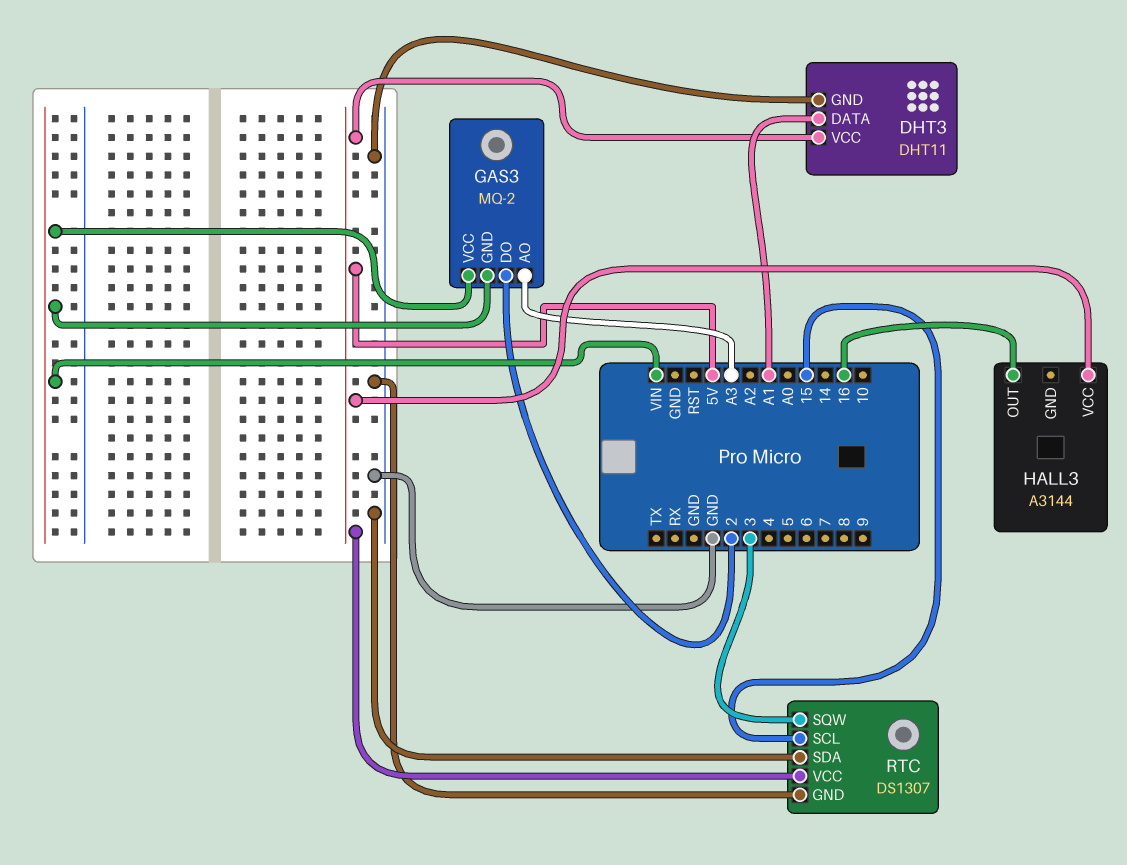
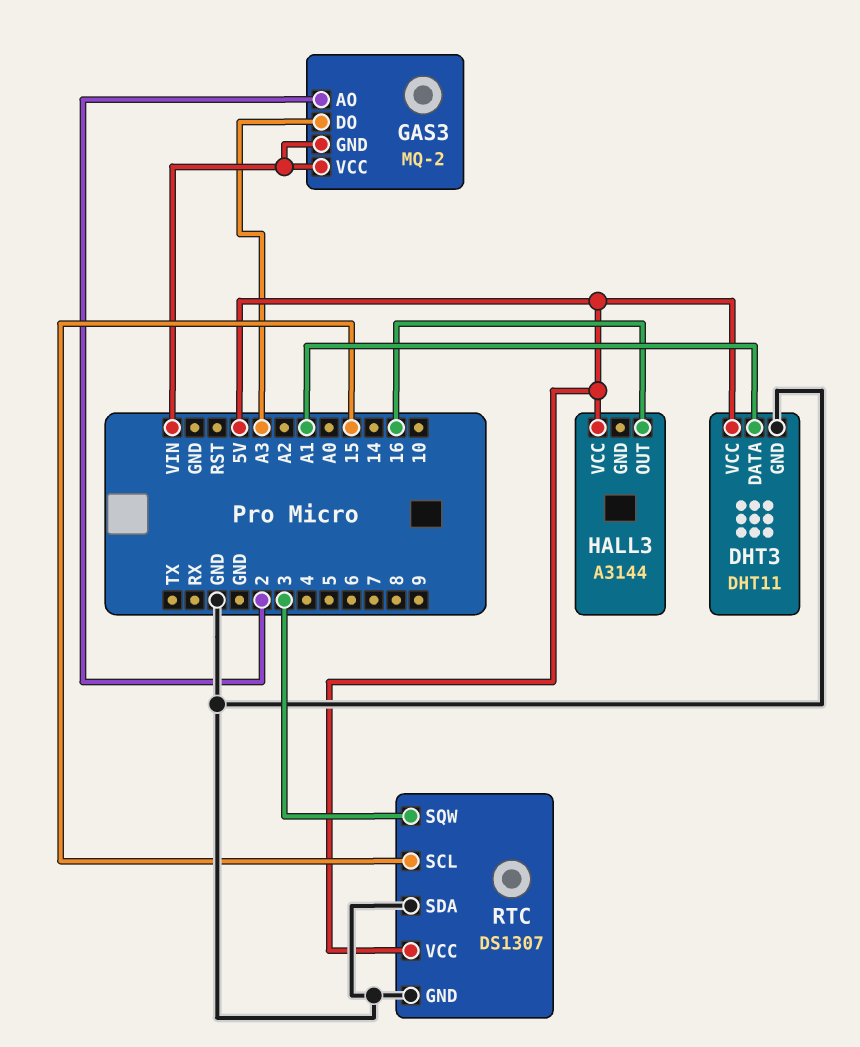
GAS3 pin AO: A3 -> 2
GAS3 pin DO: 2 -> A3

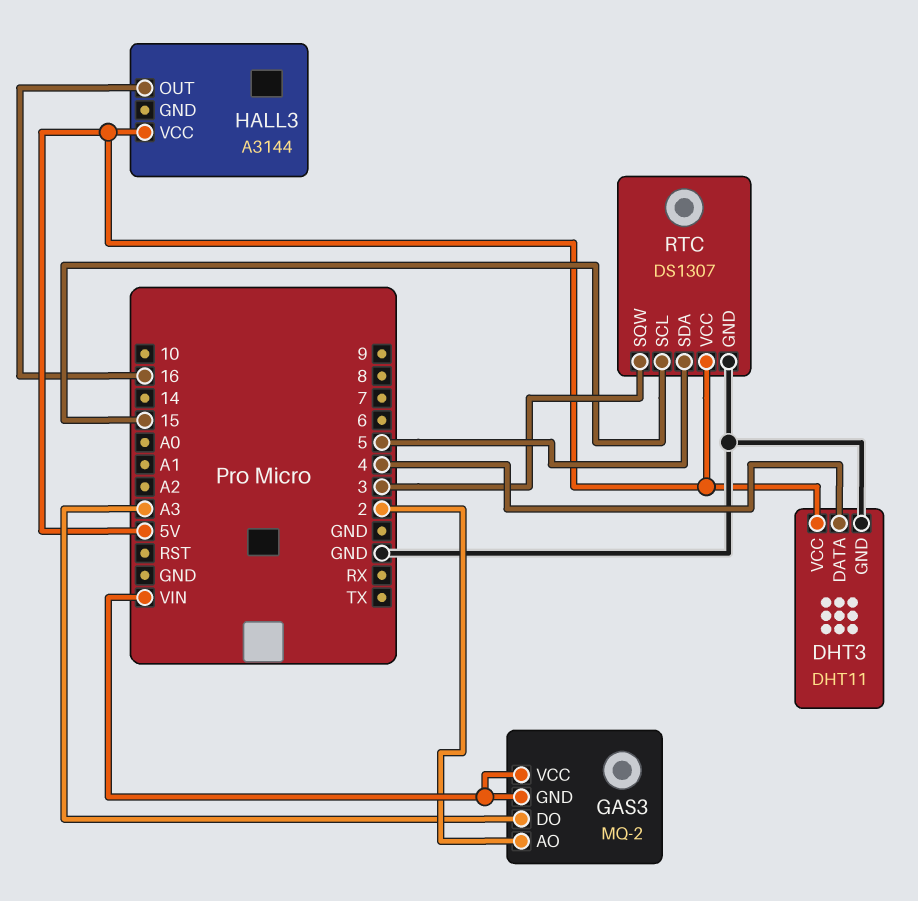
DHT3 pin DATA: A1 -> 4
RTC pin SDA: GND -> 5

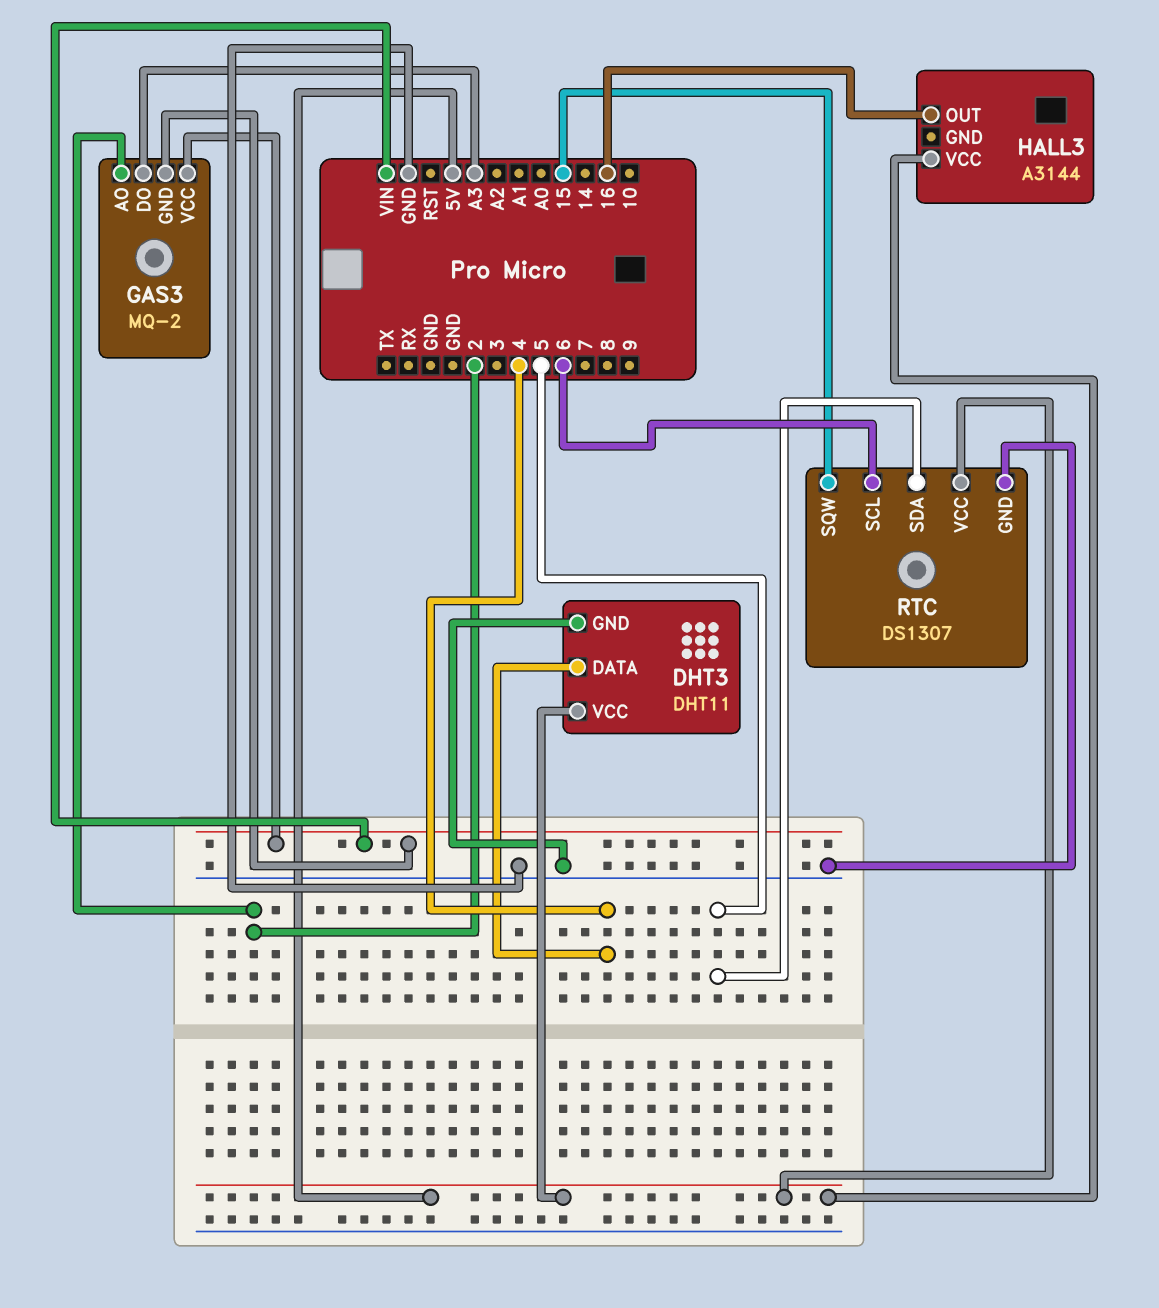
RTC pin SCL: 15 -> 6
RTC pin SQW: 3 -> 15

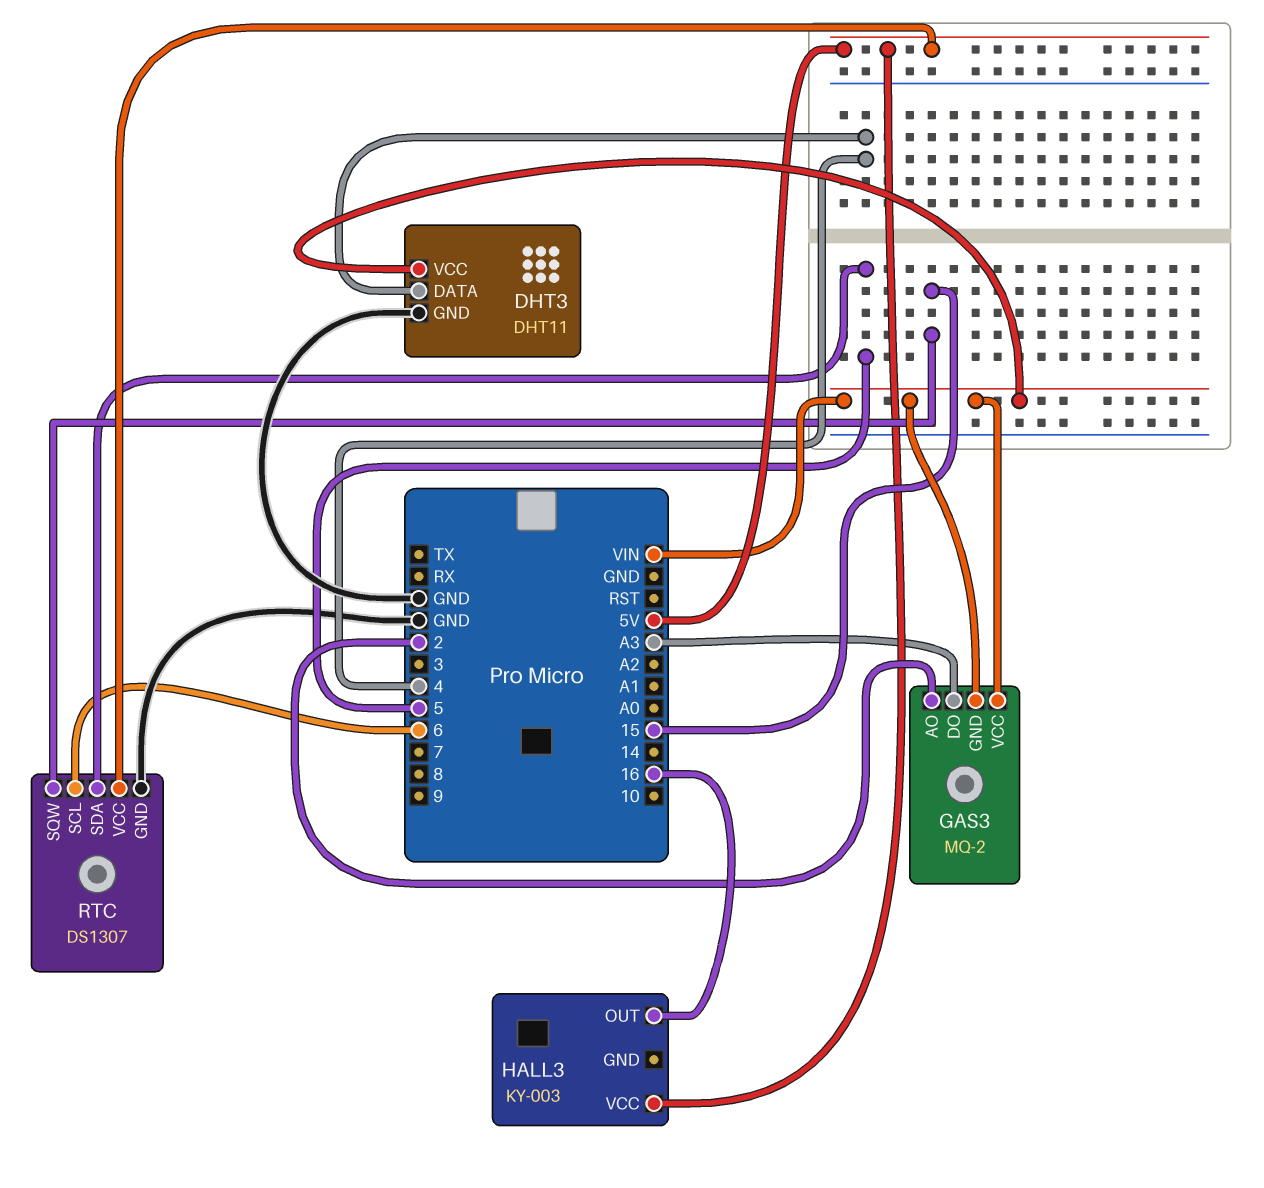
DHT3 pin VCC: 5V -> VIN
HALL3: A3144 -> KY-003

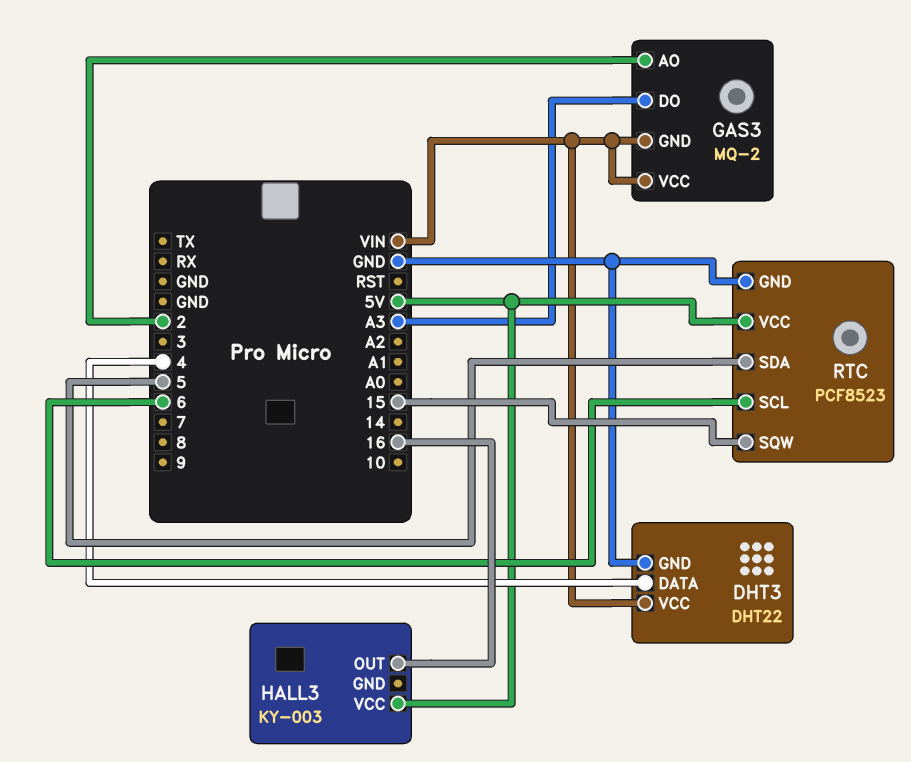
DHT3: DHT11 -> DHT22
RTC: DS1307 -> PCF8523

